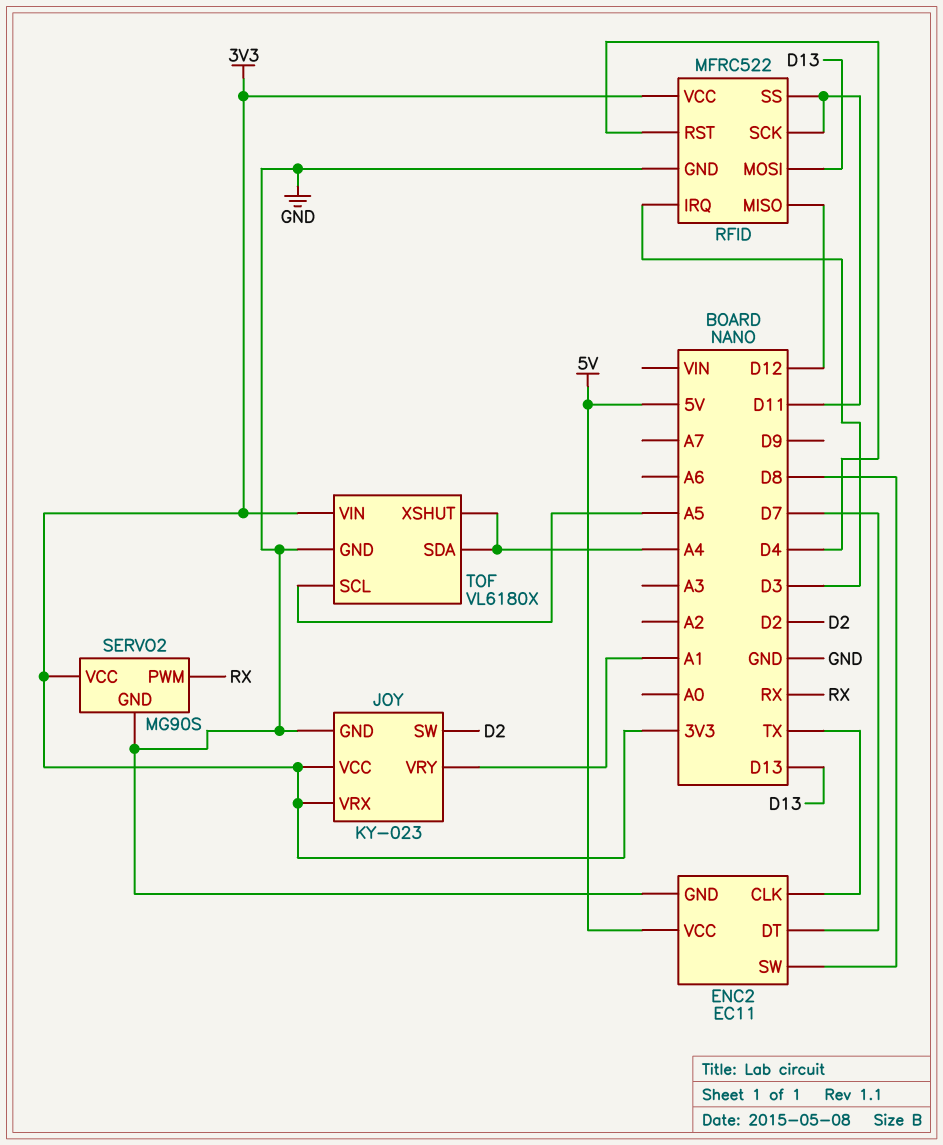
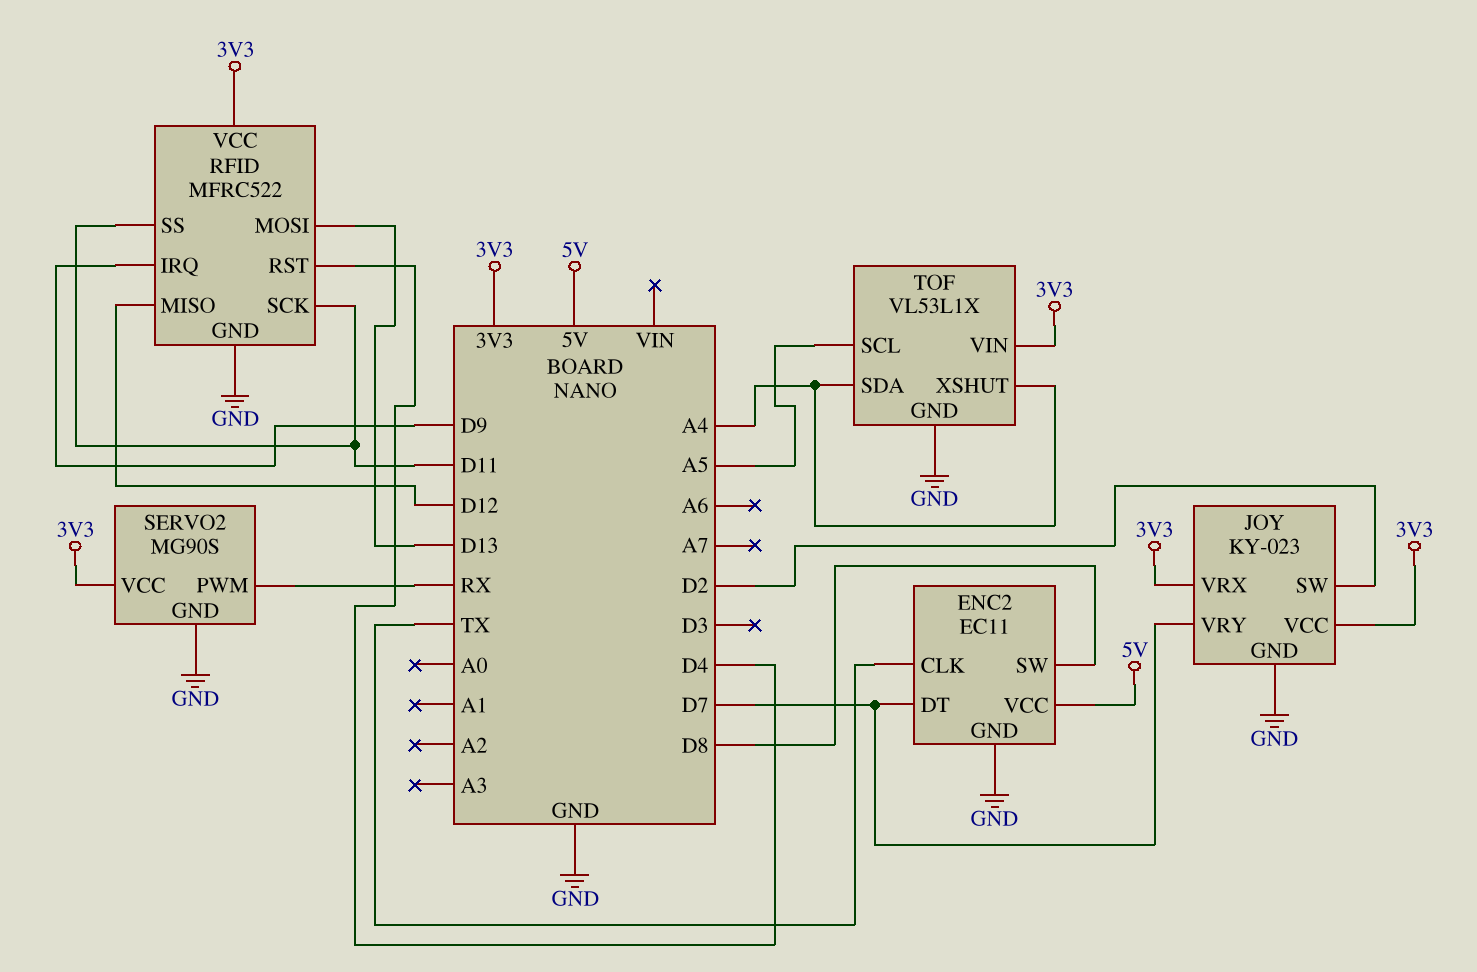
JOY pin VRY: A1 -> D7
RFID pin IRQ: D3 -> D9
TOF: VL6180X -> VL53L1X

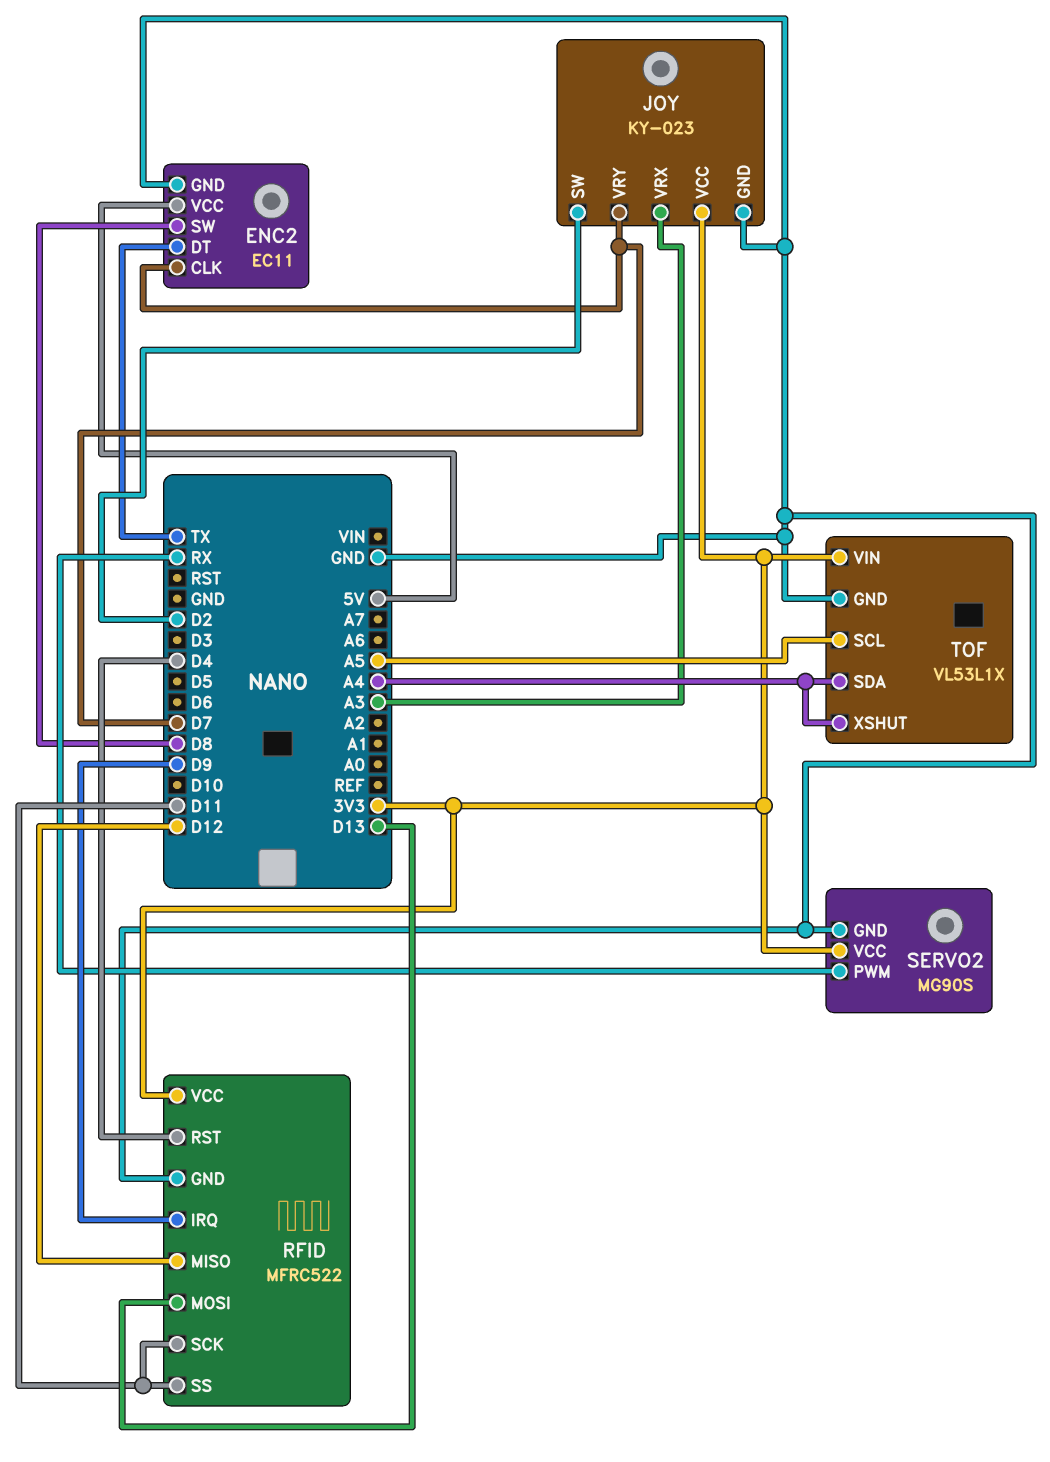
ENC2 pin CLK: TX -> D7
ENC2 pin DT: D7 -> TX
JOY pin VRX: 3V3 -> A3

